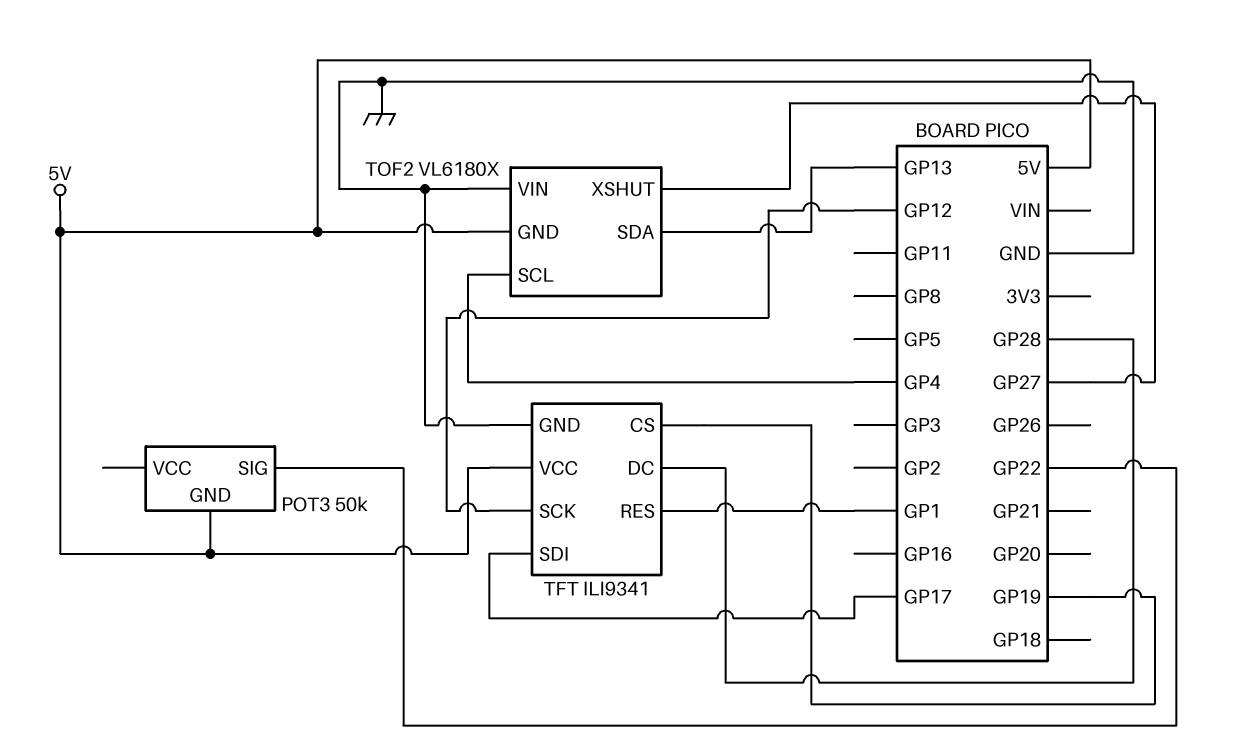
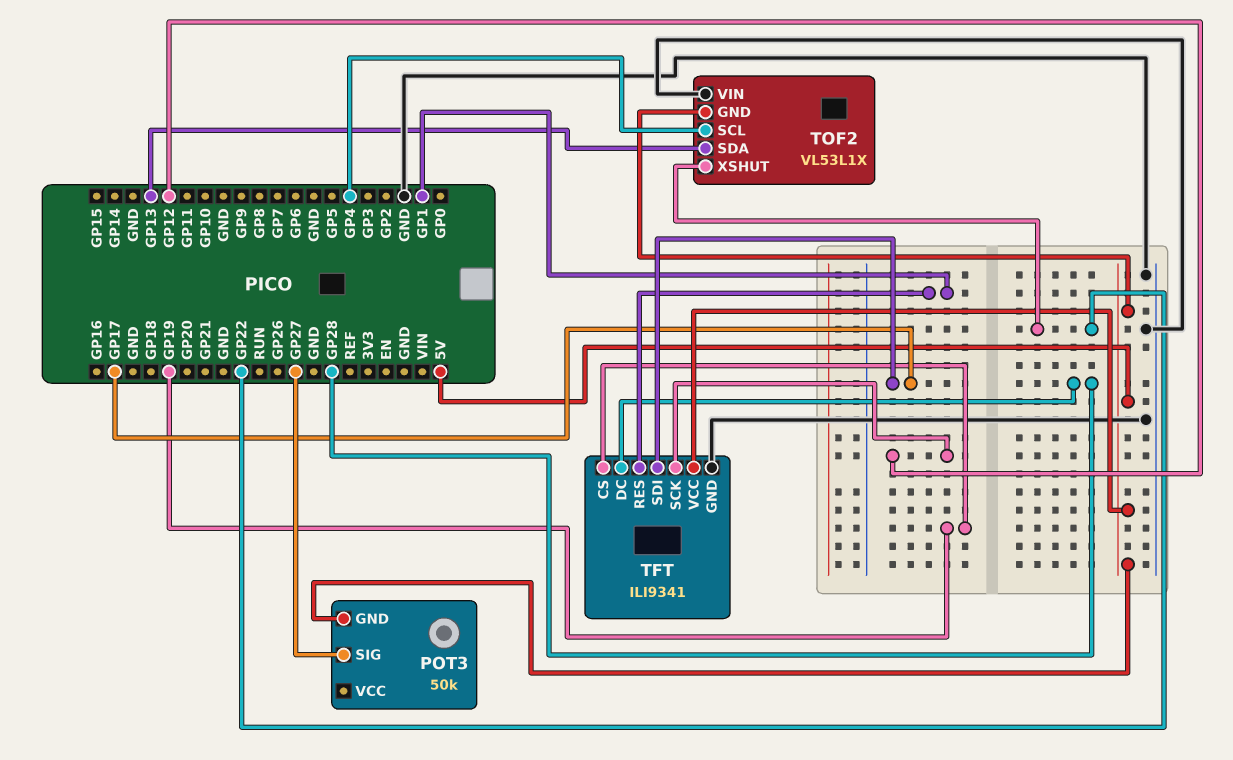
POT3 pin SIG: GP22 -> GP27
TOF2: VL6180X -> VL53L1X
TOF2 pin XSHUT: GP27 -> GP22

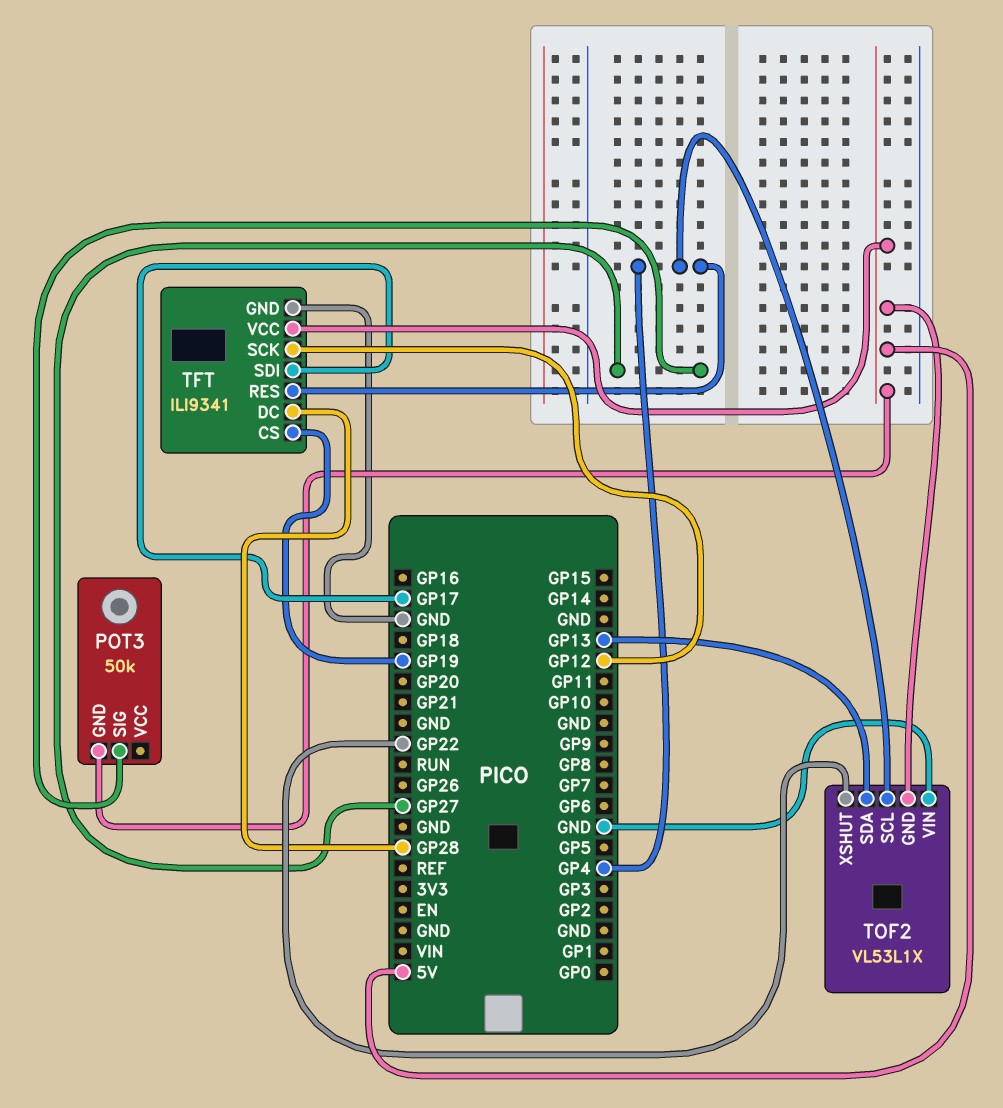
TFT pin RES: GP1 -> GP4

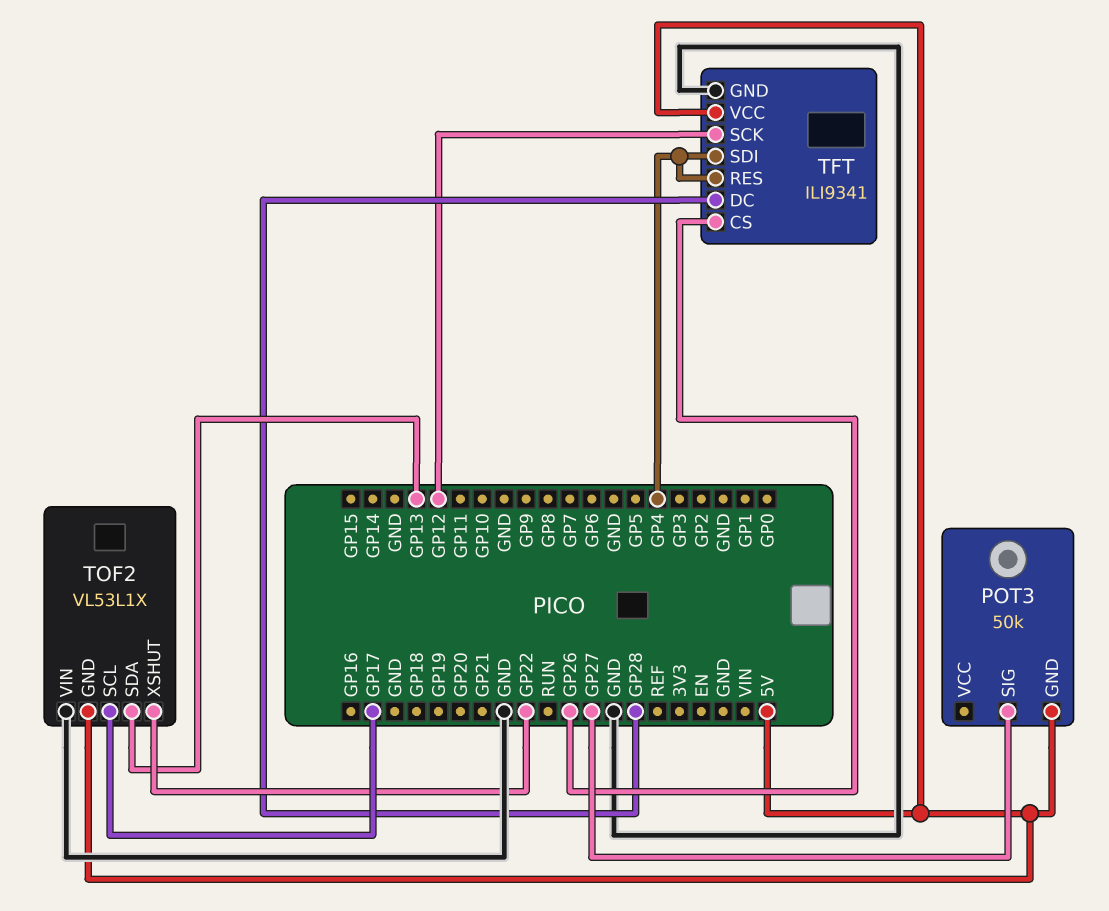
TFT pin CS: GP19 -> GP26
TFT pin SDI: GP17 -> GP4
TOF2 pin SCL: GP4 -> GP17

